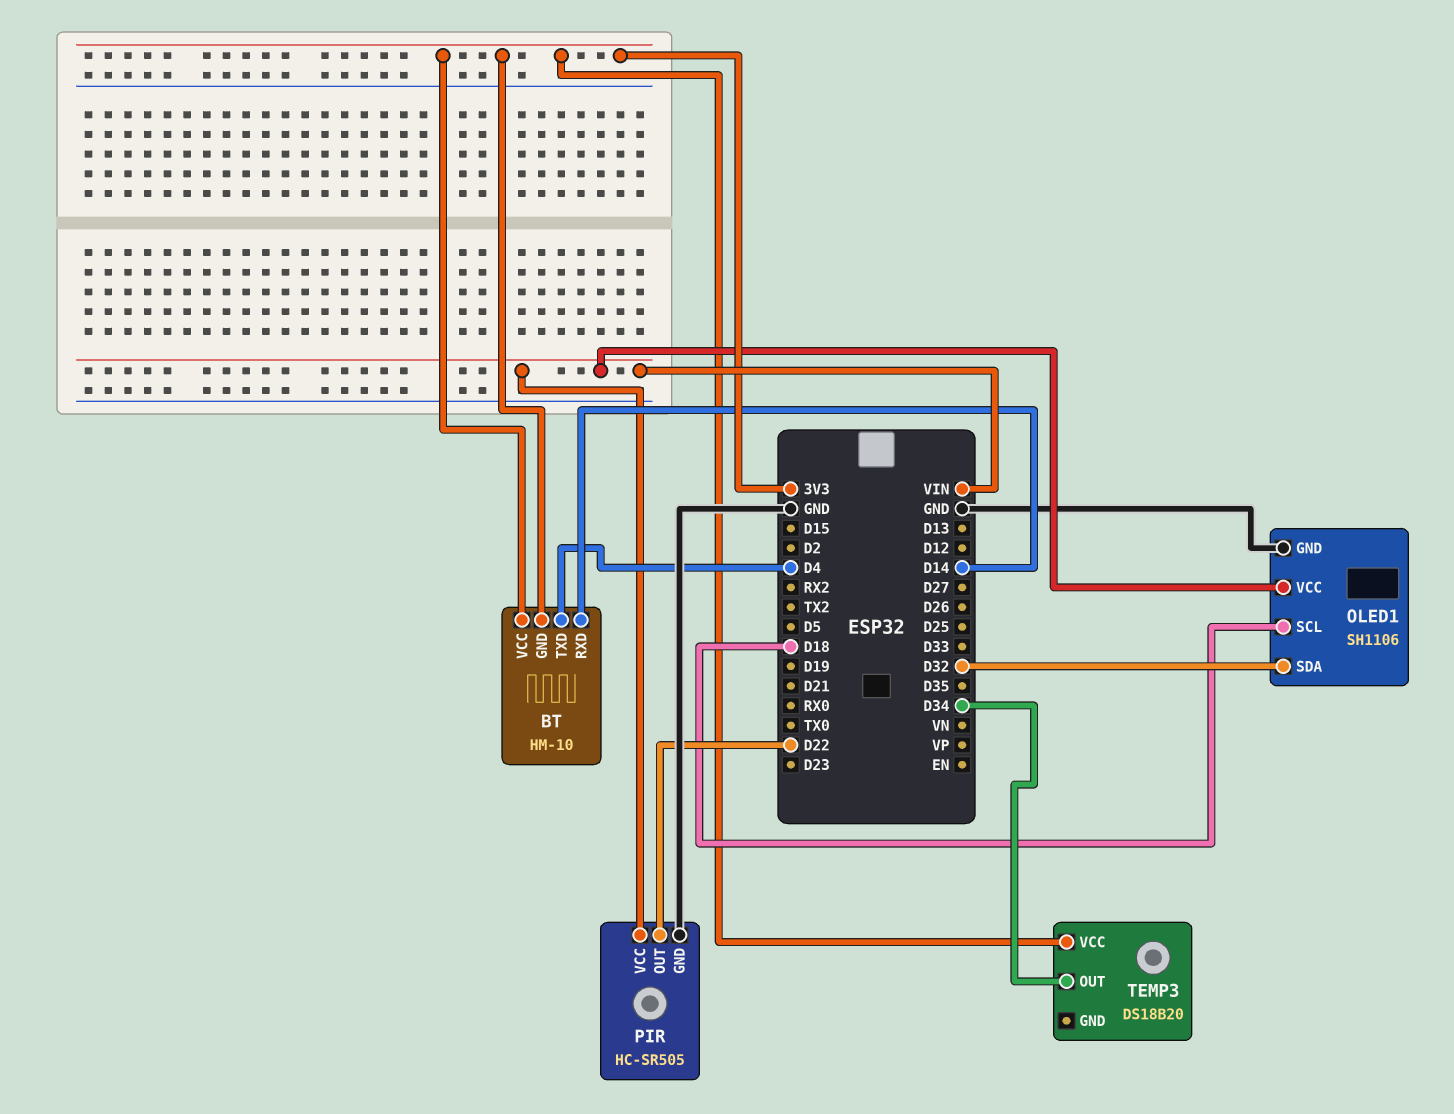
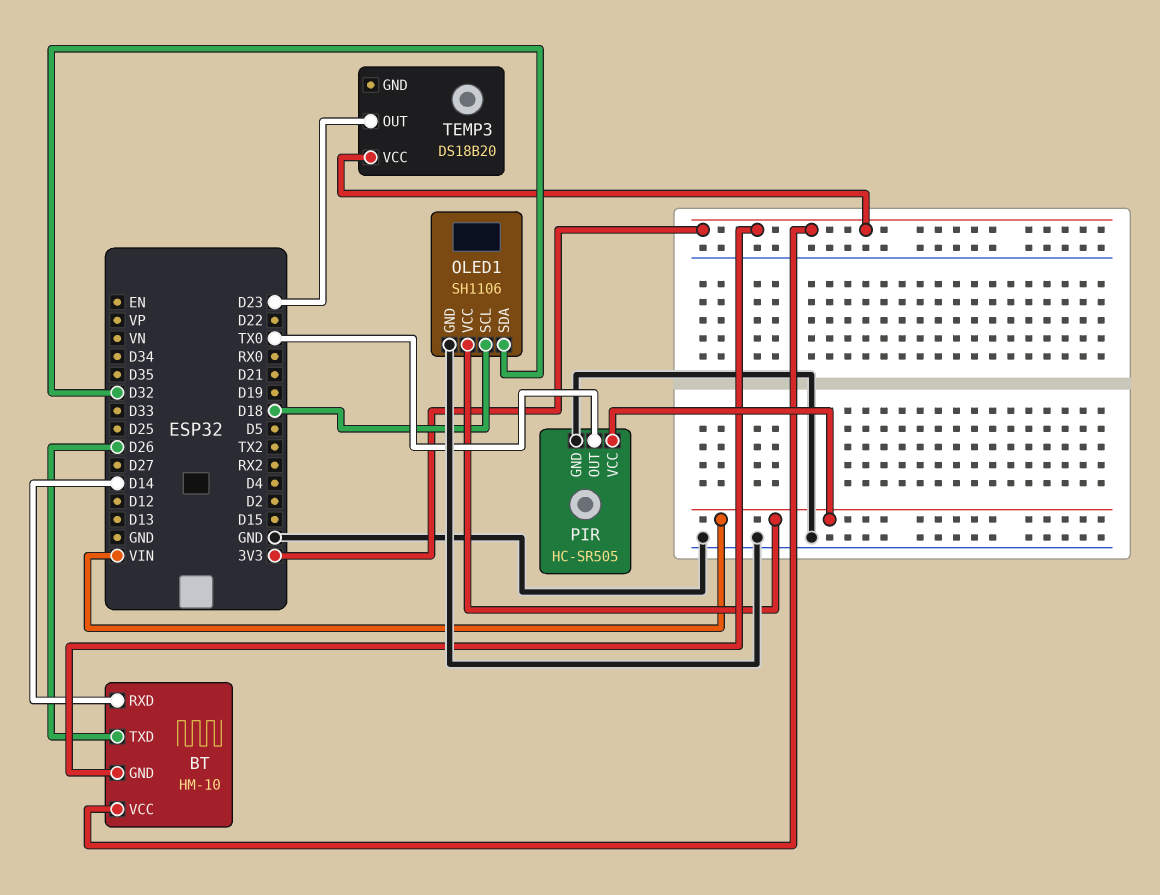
BT pin TXD: D4 -> D26
PIR pin OUT: D22 -> TX0
TEMP3 pin OUT: D34 -> D23

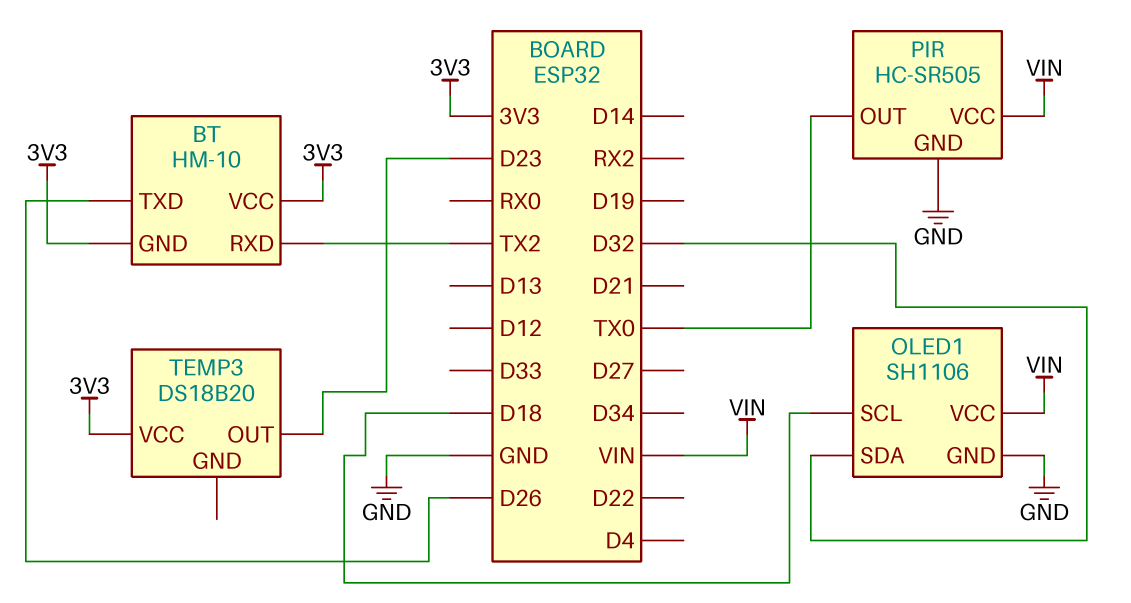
BT pin RXD: D14 -> TX2

